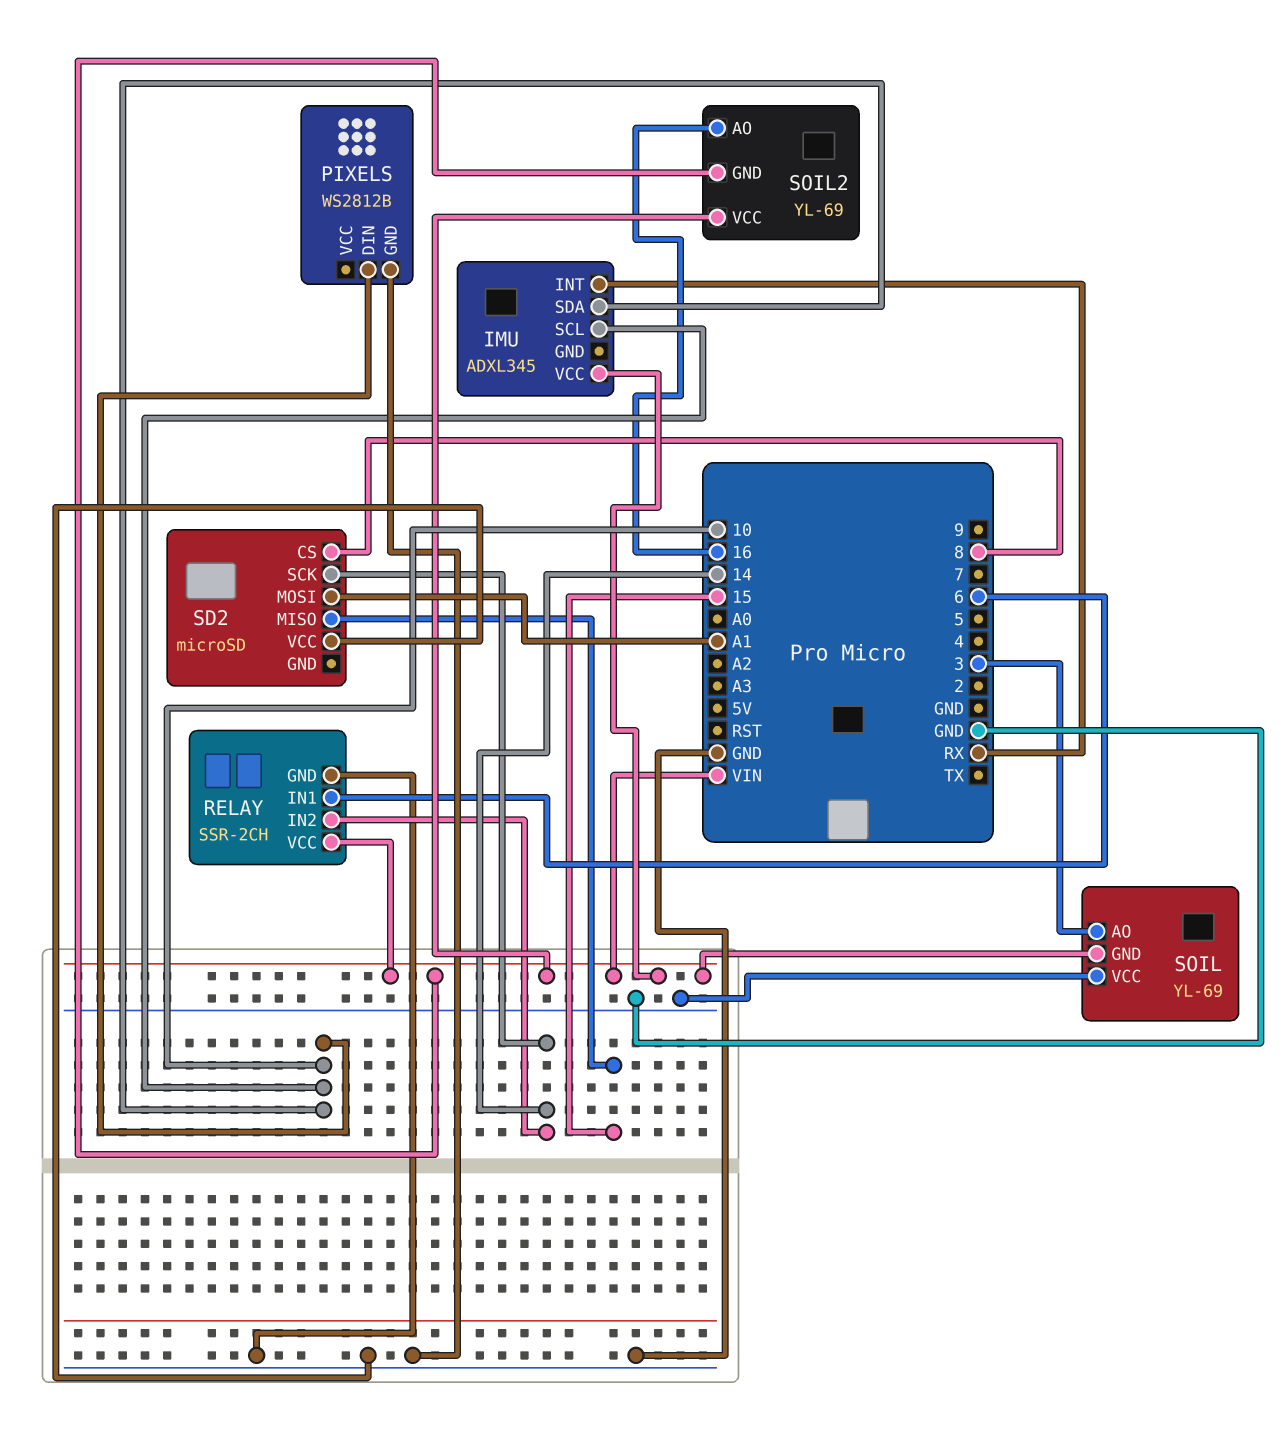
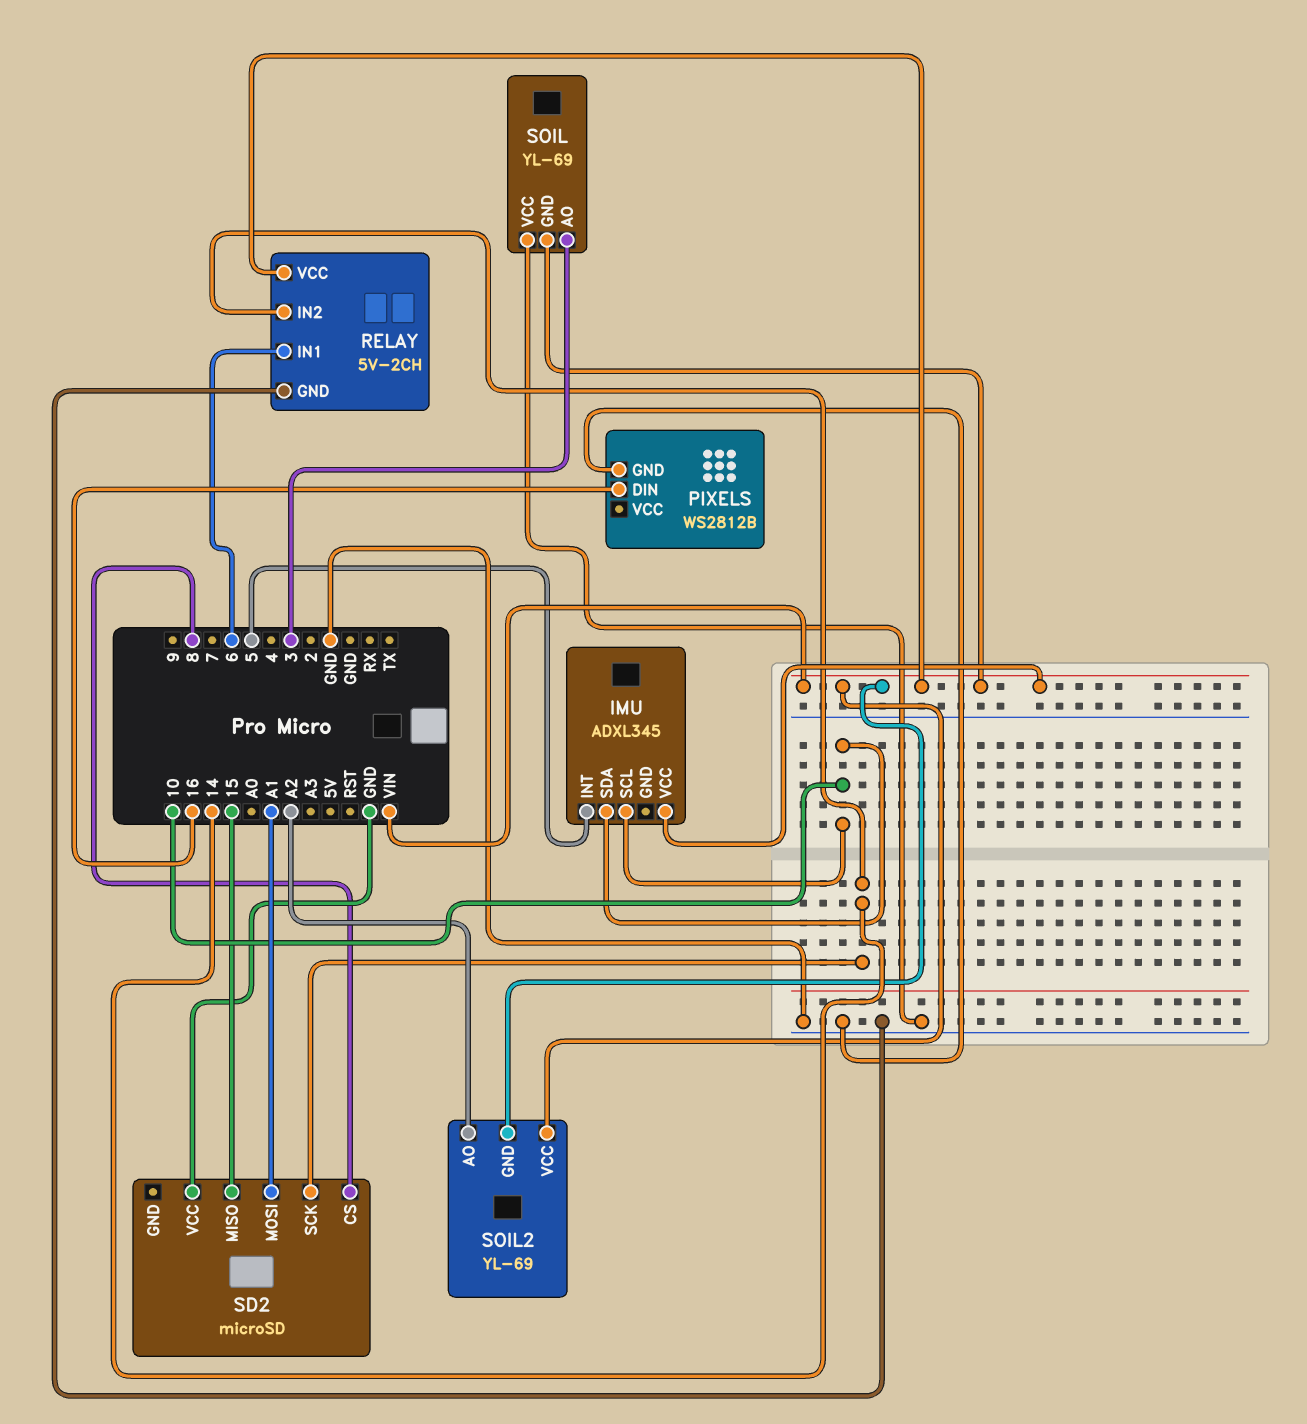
IMU pin INT: RX -> 5
PIXELS pin DIN: 10 -> 16
RELAY: SSR-2CH -> 5V-2CH
SOIL2 pin AO: 16 -> A2

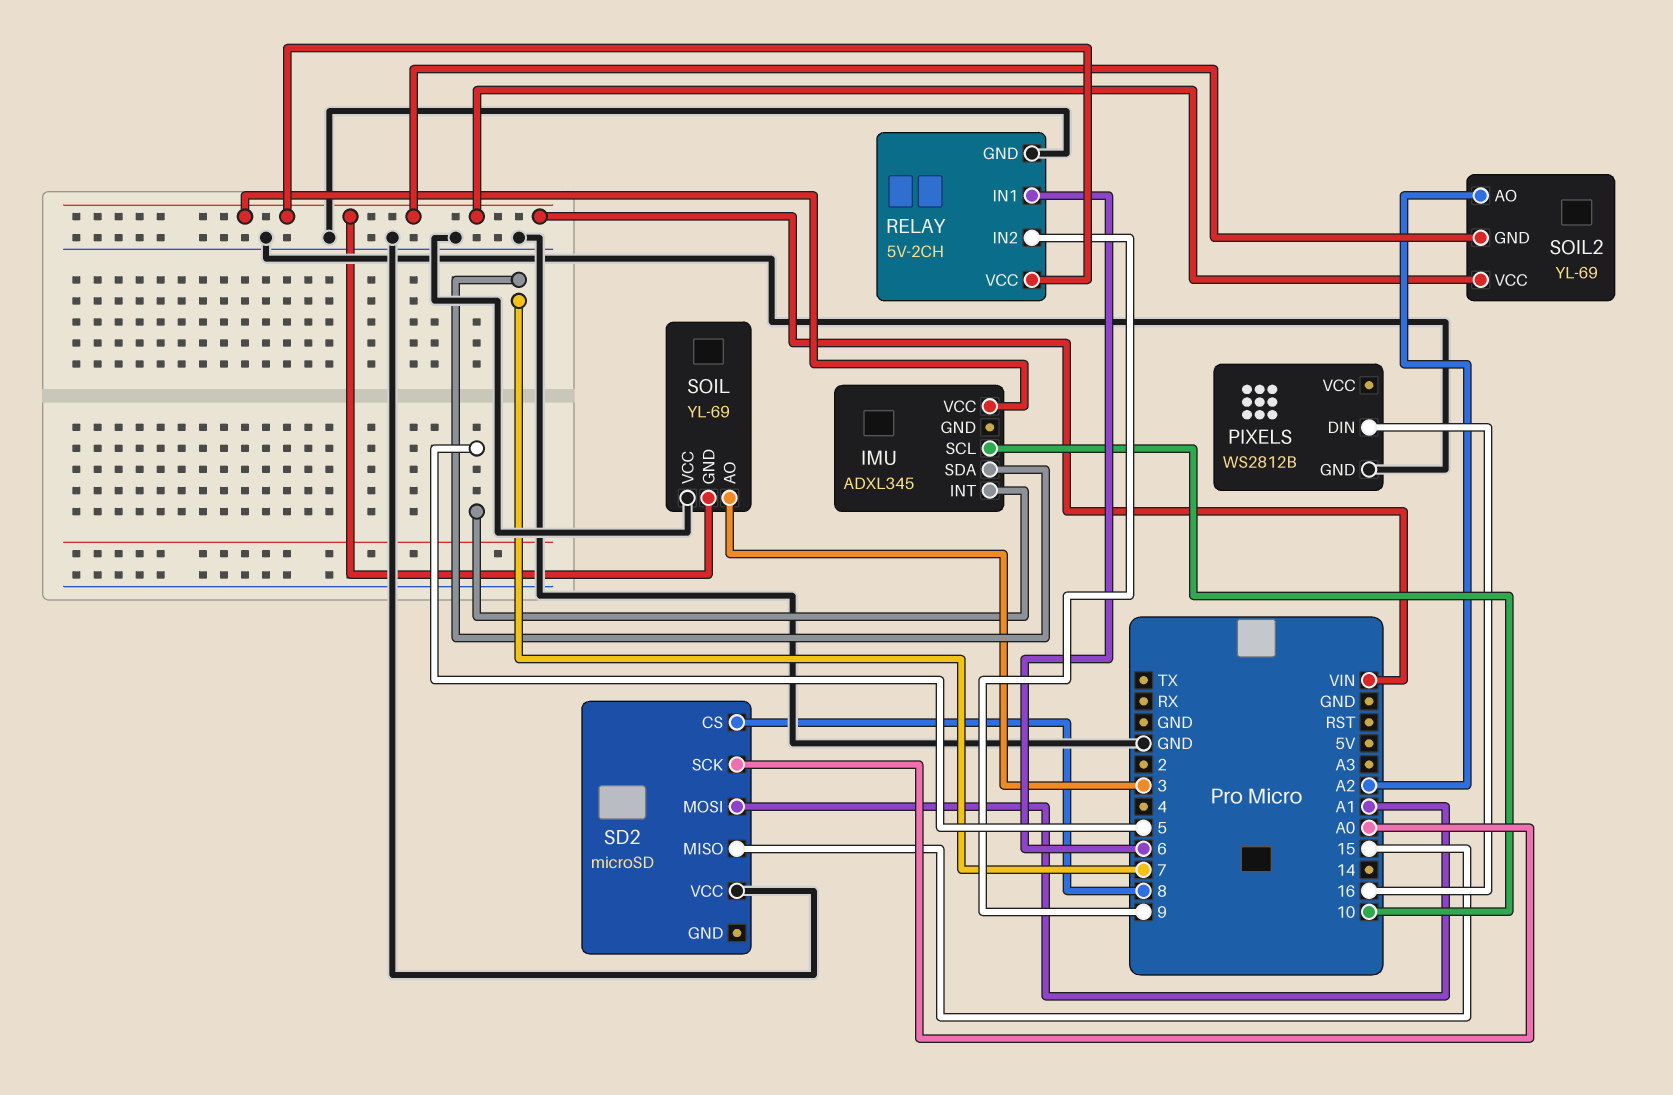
IMU pin SDA: 10 -> 7
RELAY pin IN2: 14 -> 9
SD2 pin SCK: 14 -> A0

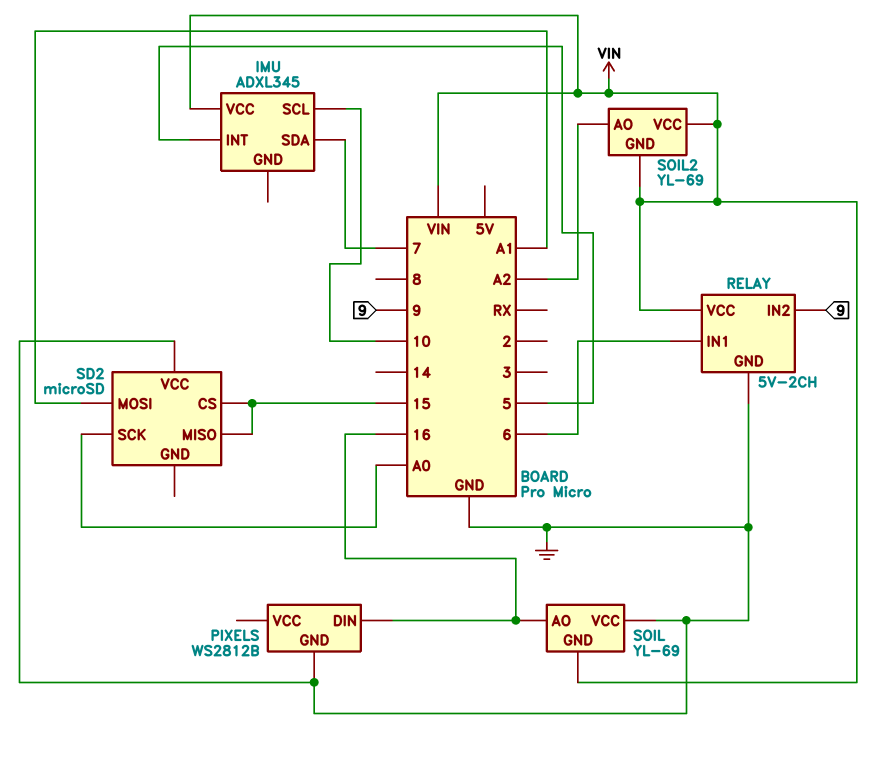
SD2 pin CS: 8 -> 15
SOIL pin AO: 3 -> 16

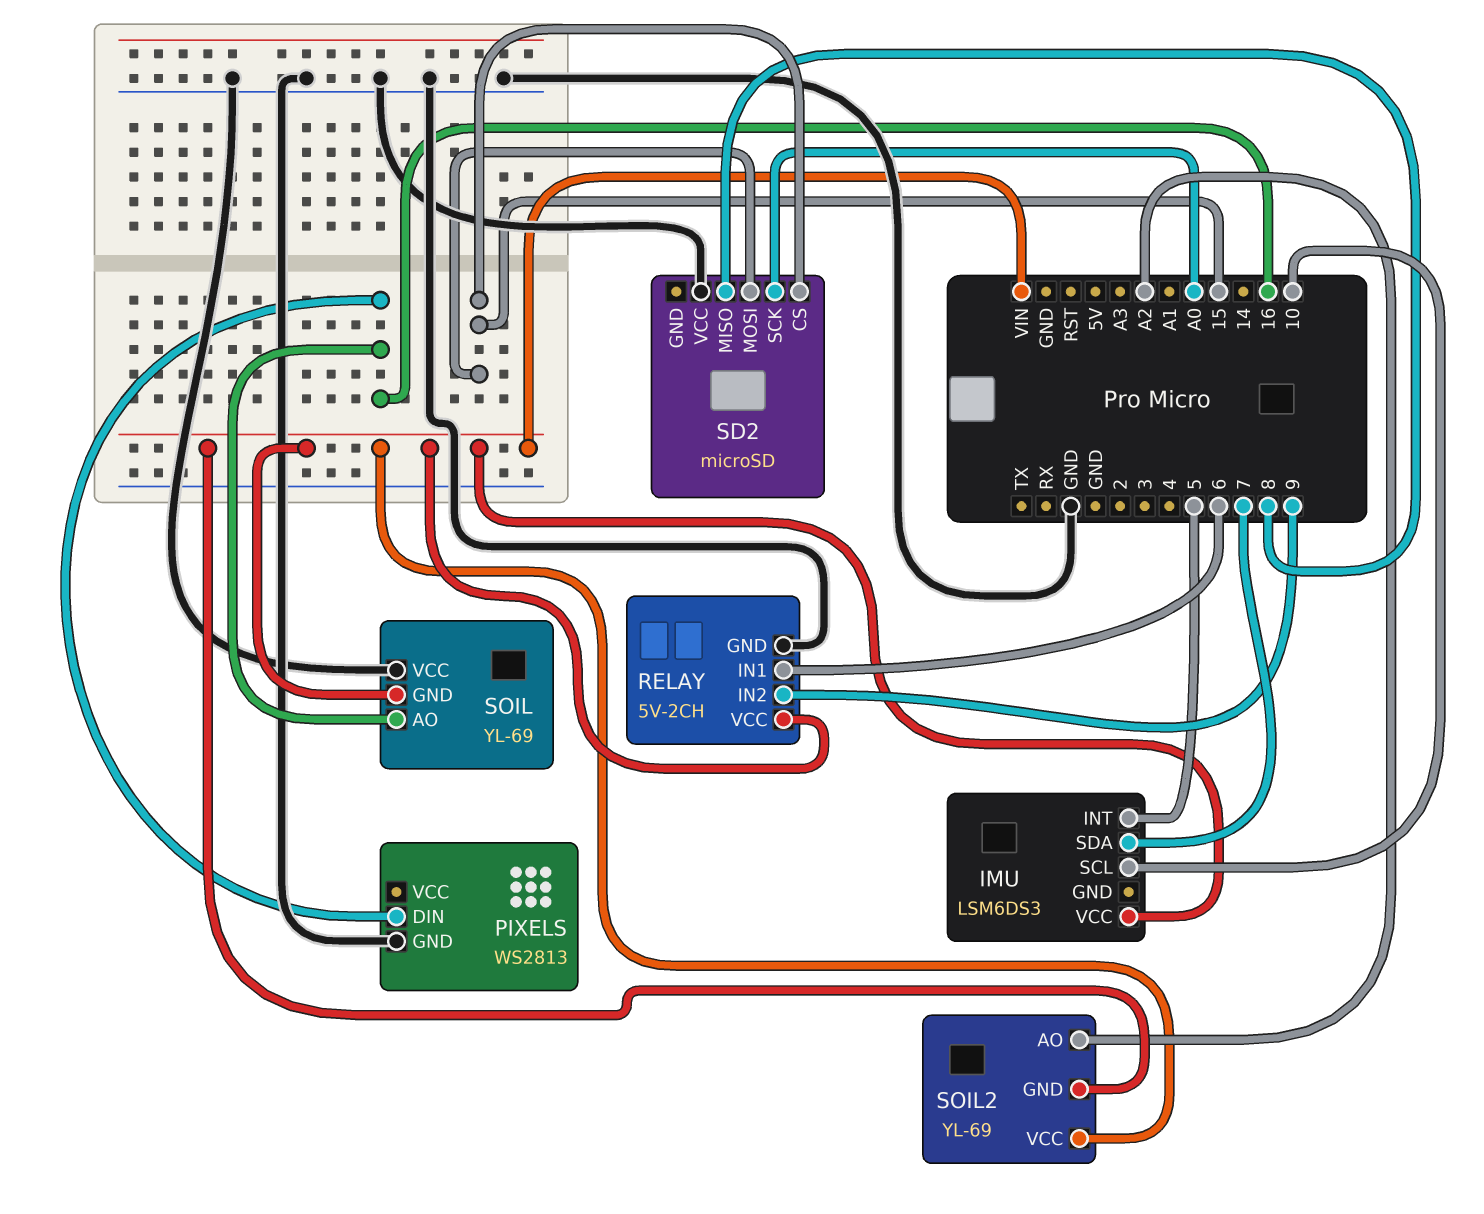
IMU: ADXL345 -> LSM6DS3
PIXELS: WS2812B -> WS2813
SD2 pin MISO: 15 -> 8
SD2 pin MOSI: A1 -> 15

